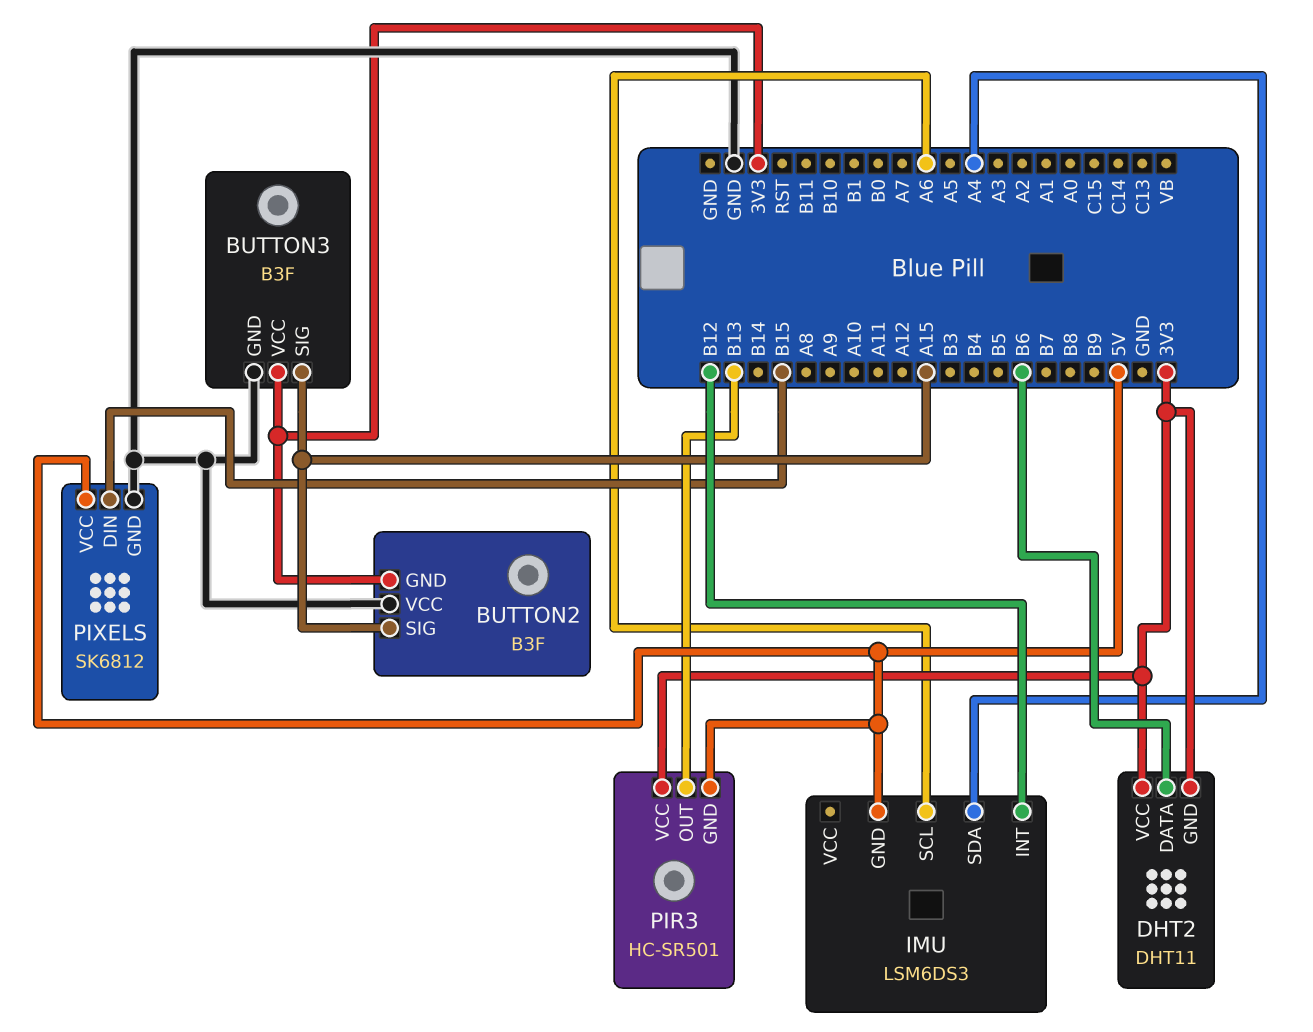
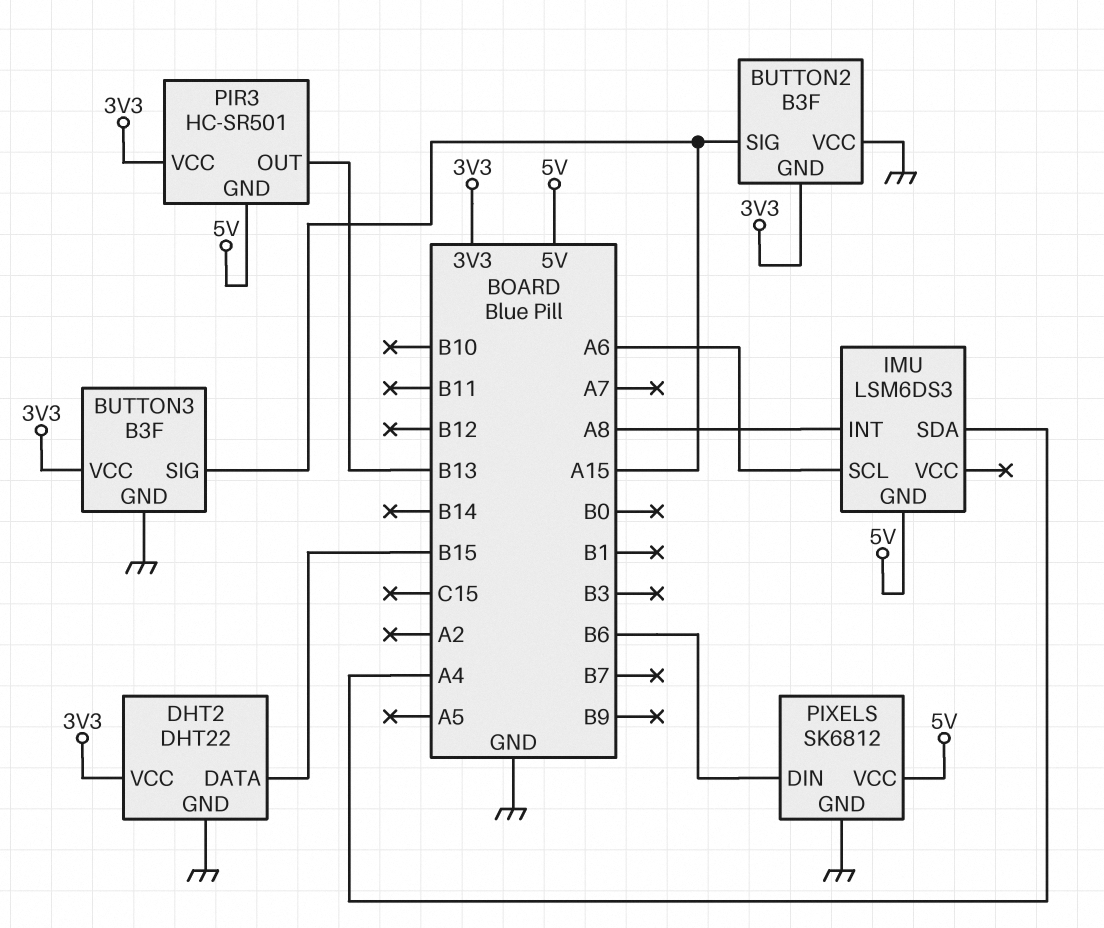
DHT2: DHT11 -> DHT22
DHT2 pin DATA: B6 -> B15
DHT2 pin GND: 3V3 -> GND
IMU pin INT: B12 -> A8
PIXELS pin DIN: B15 -> B6

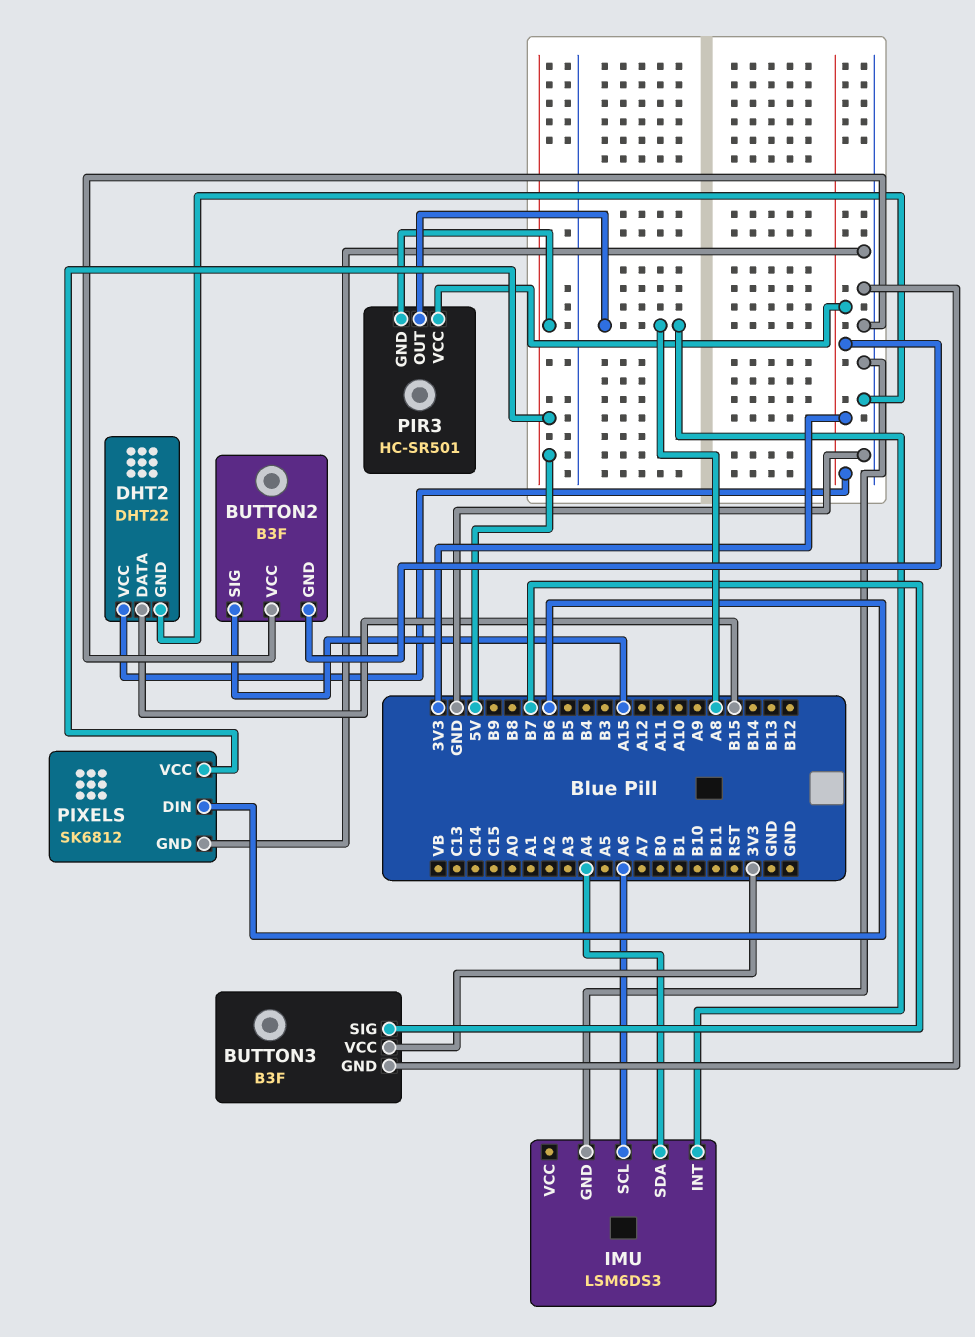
BUTTON3 pin SIG: A15 -> B7
IMU pin GND: 5V -> GND
PIR3 pin OUT: B13 -> A8

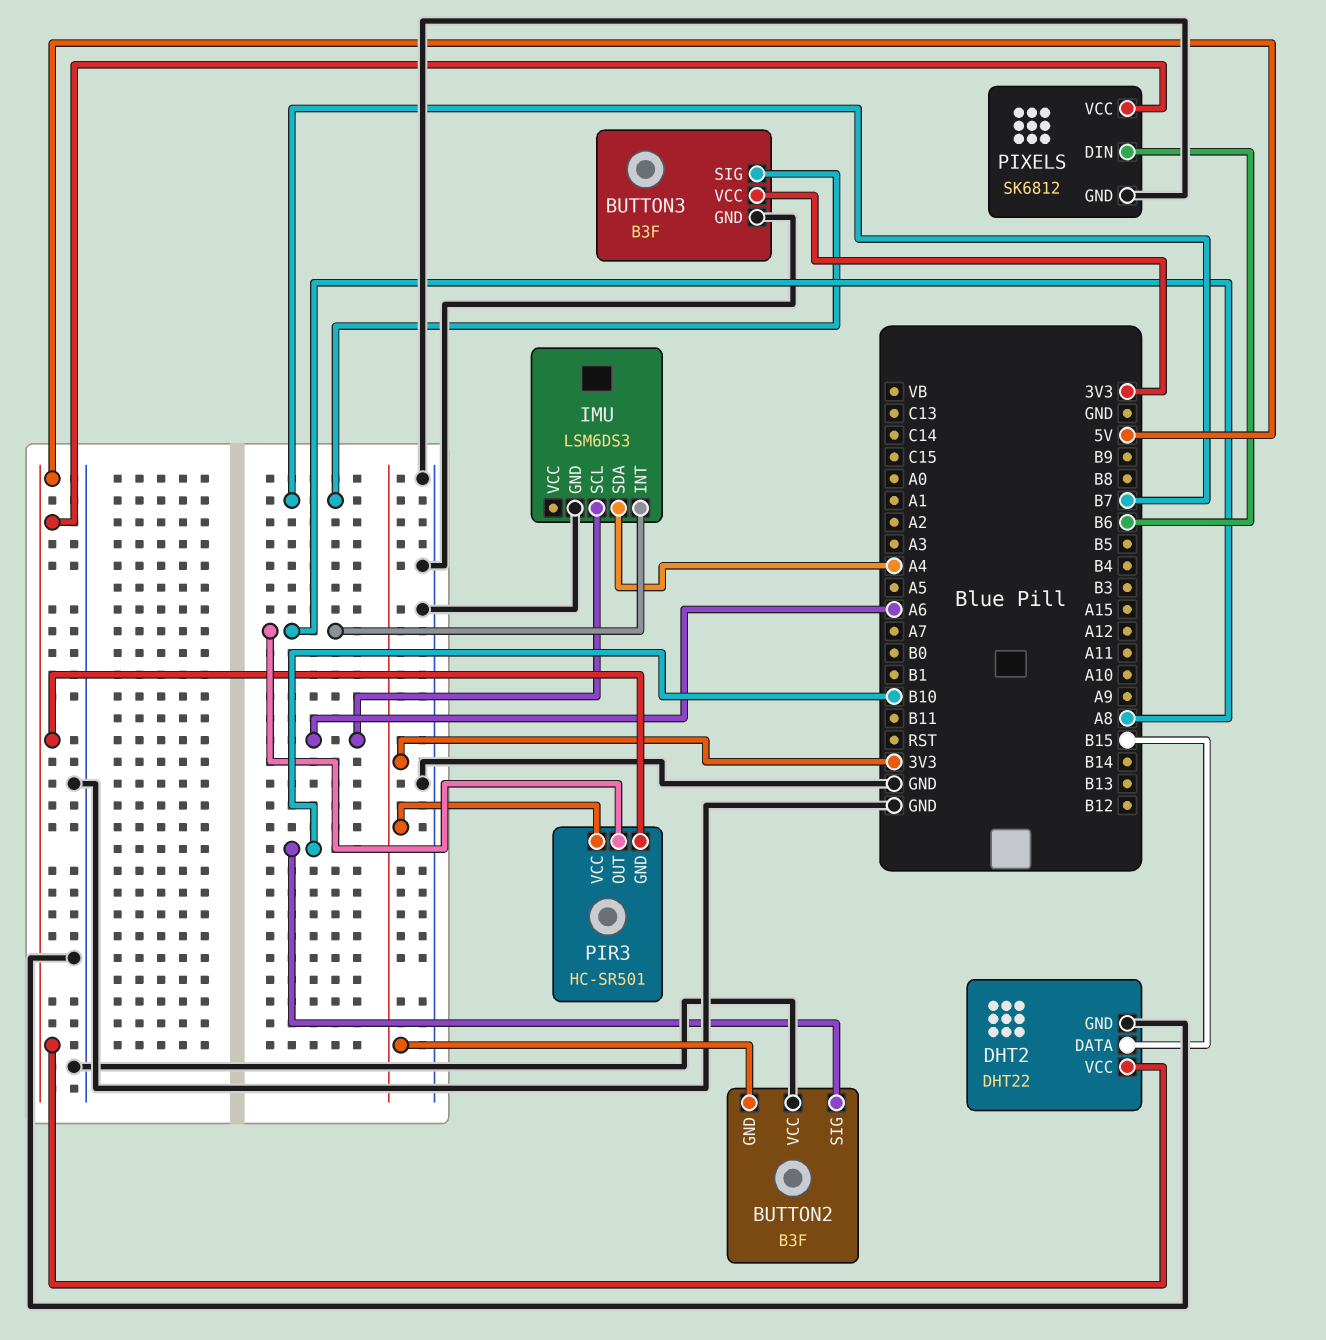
BUTTON2 pin SIG: A15 -> B10
DHT2 pin VCC: 3V3 -> 5V

